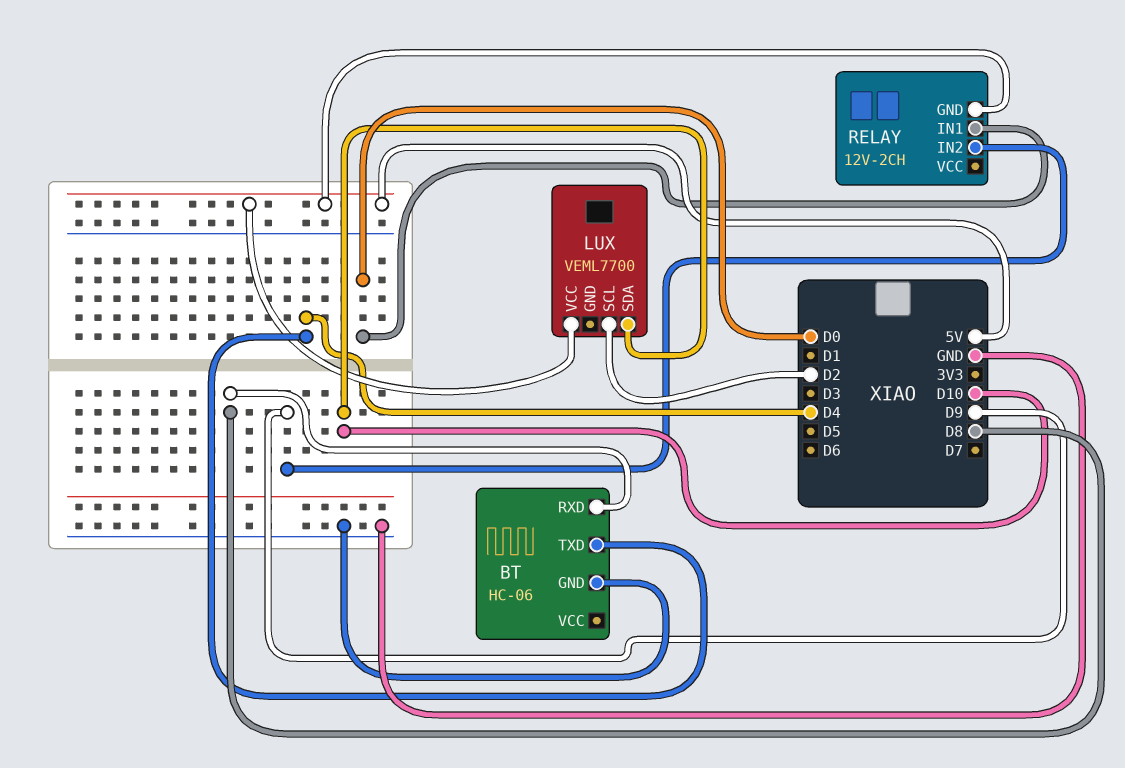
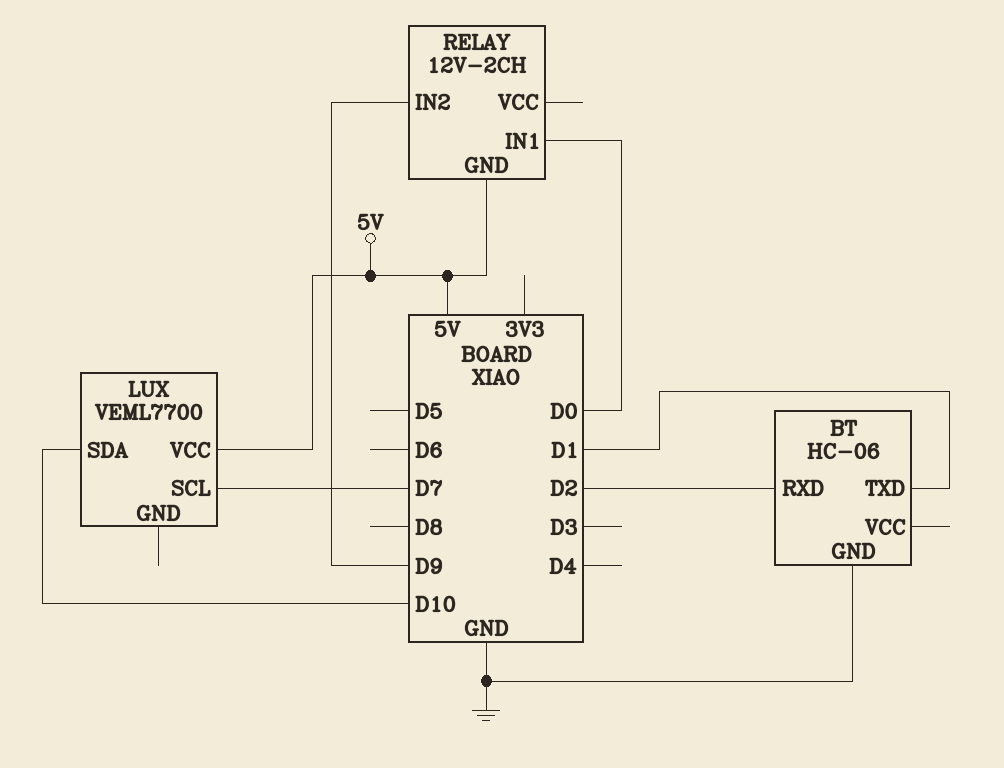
BT pin RXD: D8 -> D2
BT pin TXD: D4 -> D1
LUX pin SCL: D2 -> D7

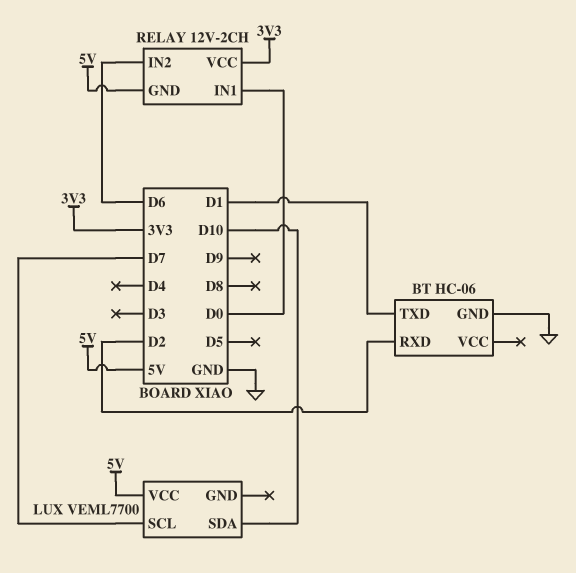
RELAY pin IN2: D9 -> D6
RELAY pin VCC: none -> 3V3

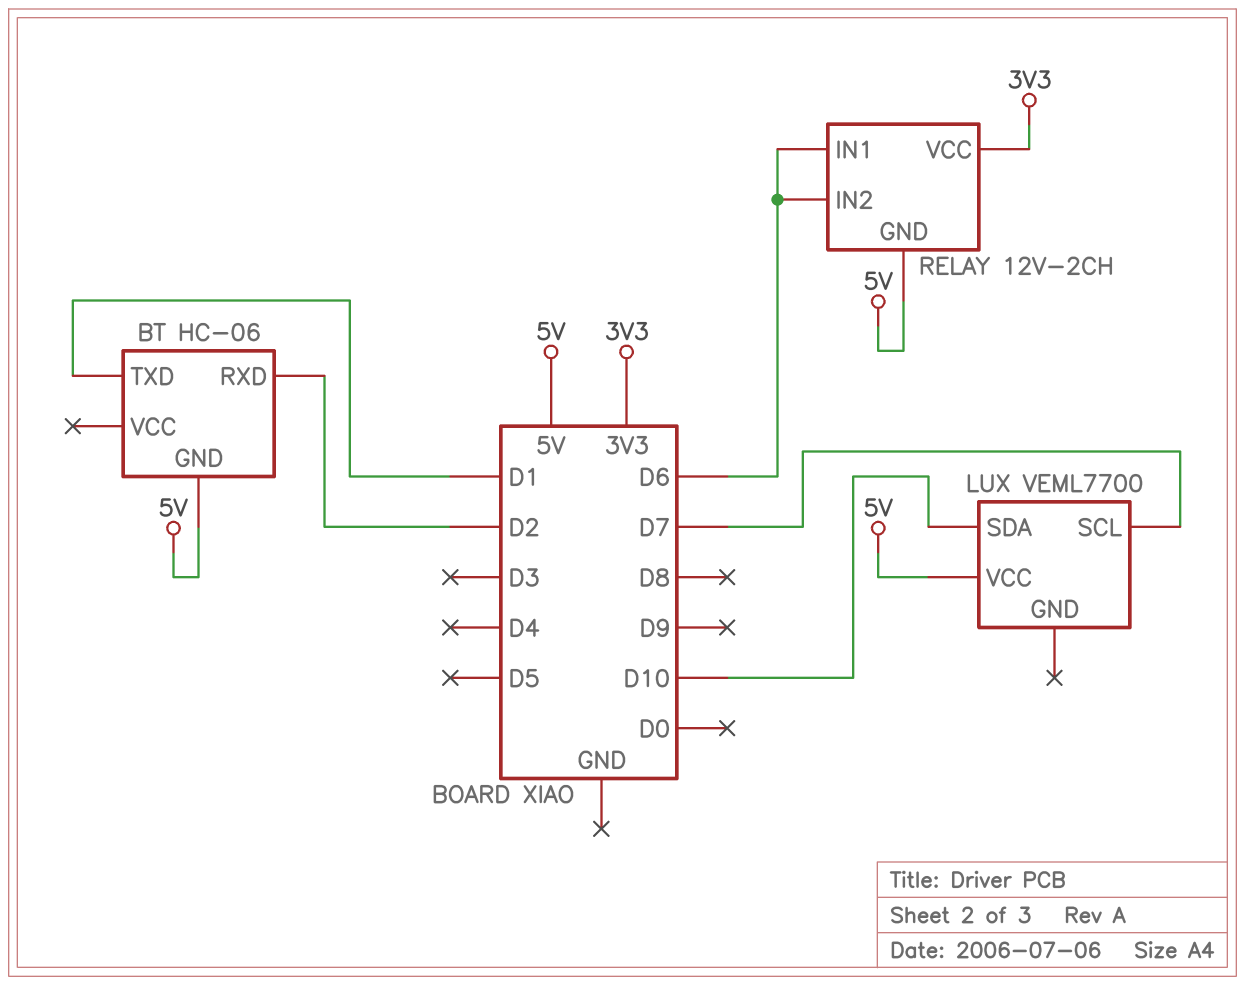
BT pin GND: GND -> 5V
RELAY pin IN1: D0 -> D6

